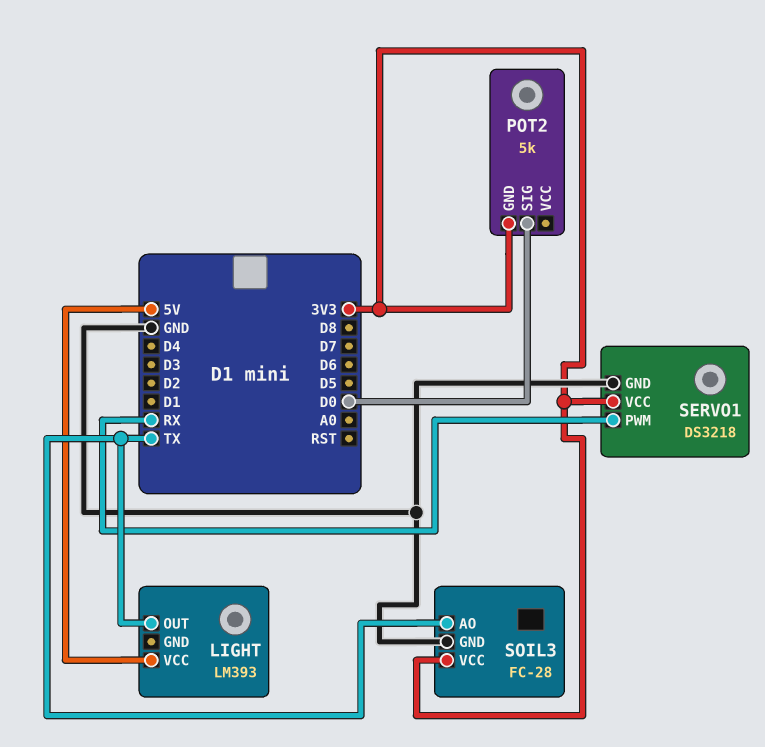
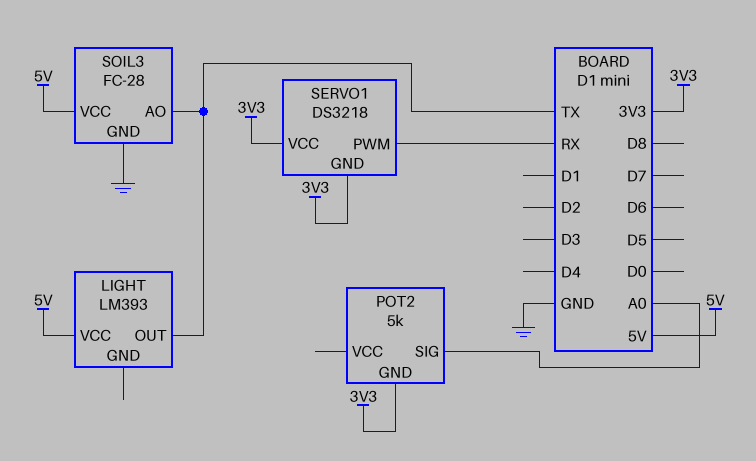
POT2 pin SIG: D0 -> A0
SERVO1 pin GND: GND -> 3V3
SOIL3 pin VCC: 3V3 -> 5V

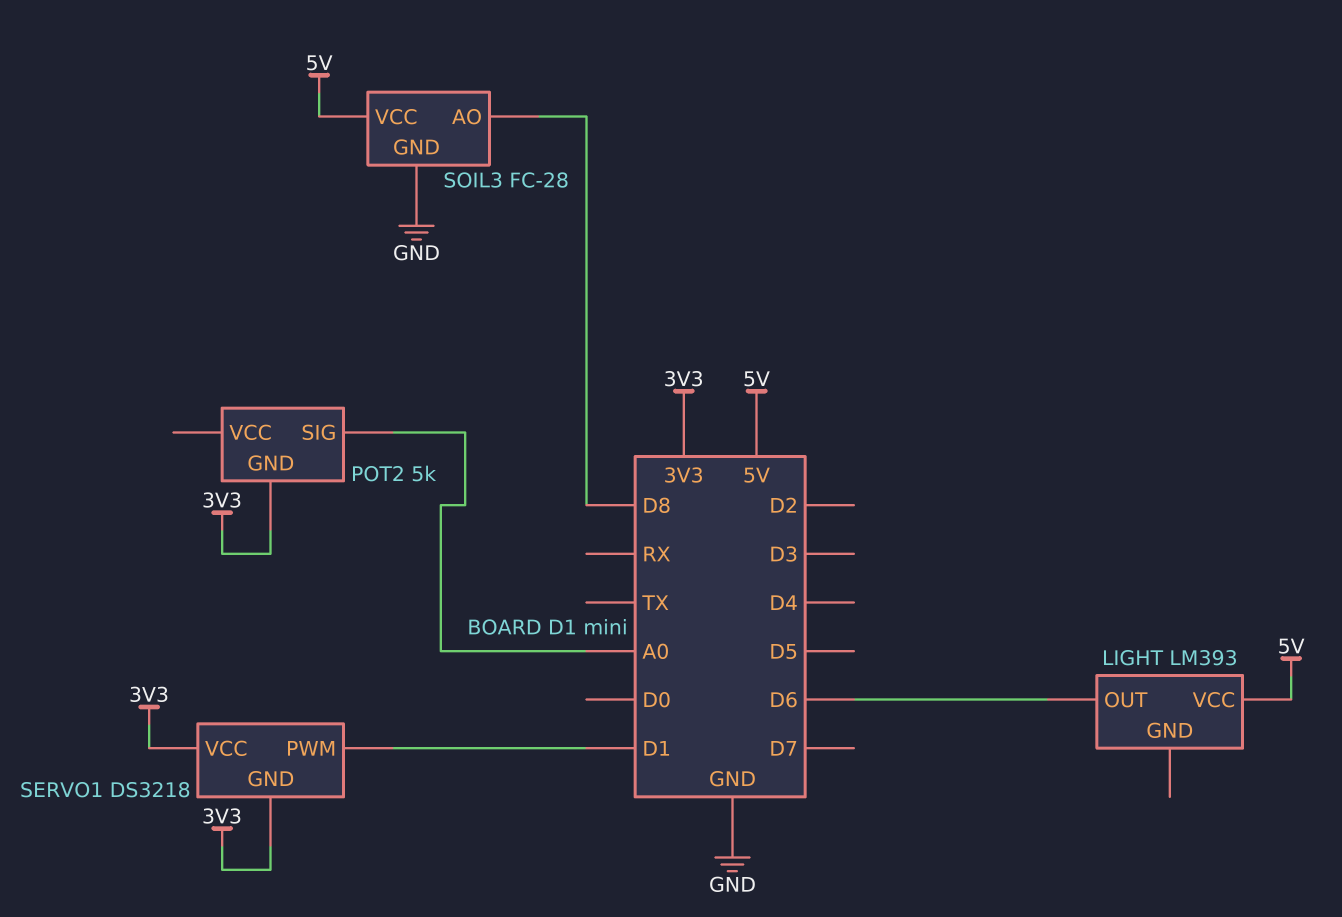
LIGHT pin OUT: TX -> D6
SERVO1 pin PWM: RX -> D1
SOIL3 pin AO: TX -> D8

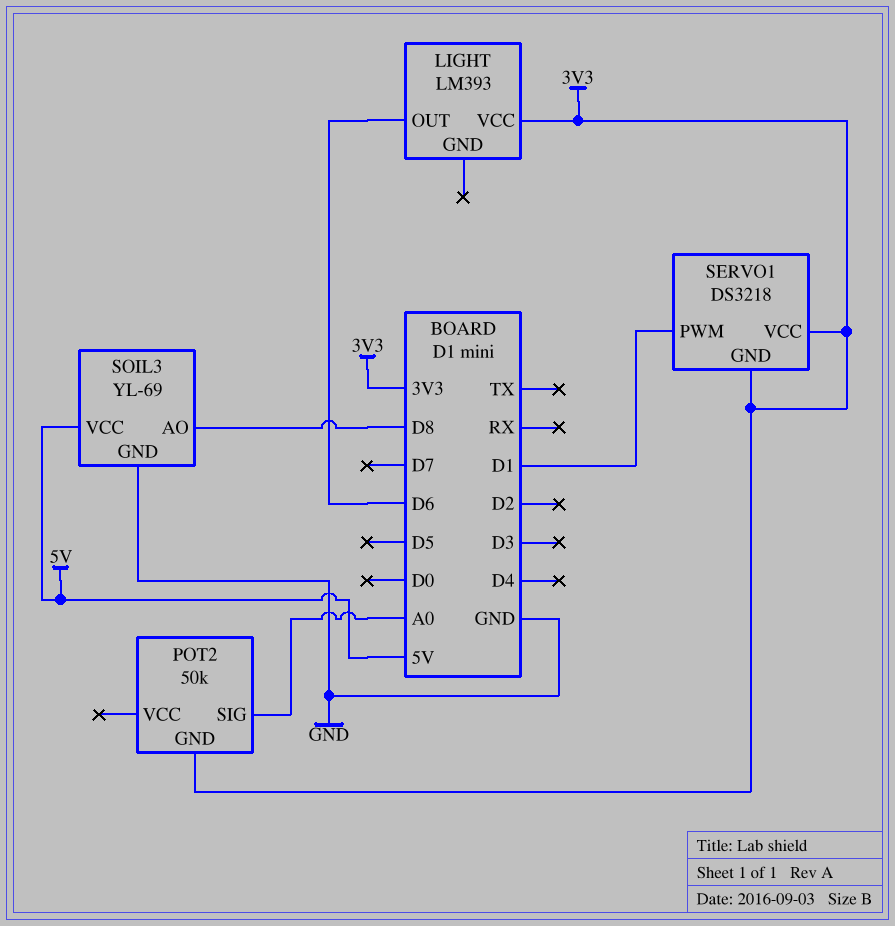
LIGHT pin VCC: 5V -> 3V3
POT2: 5k -> 50k
SOIL3: FC-28 -> YL-69

